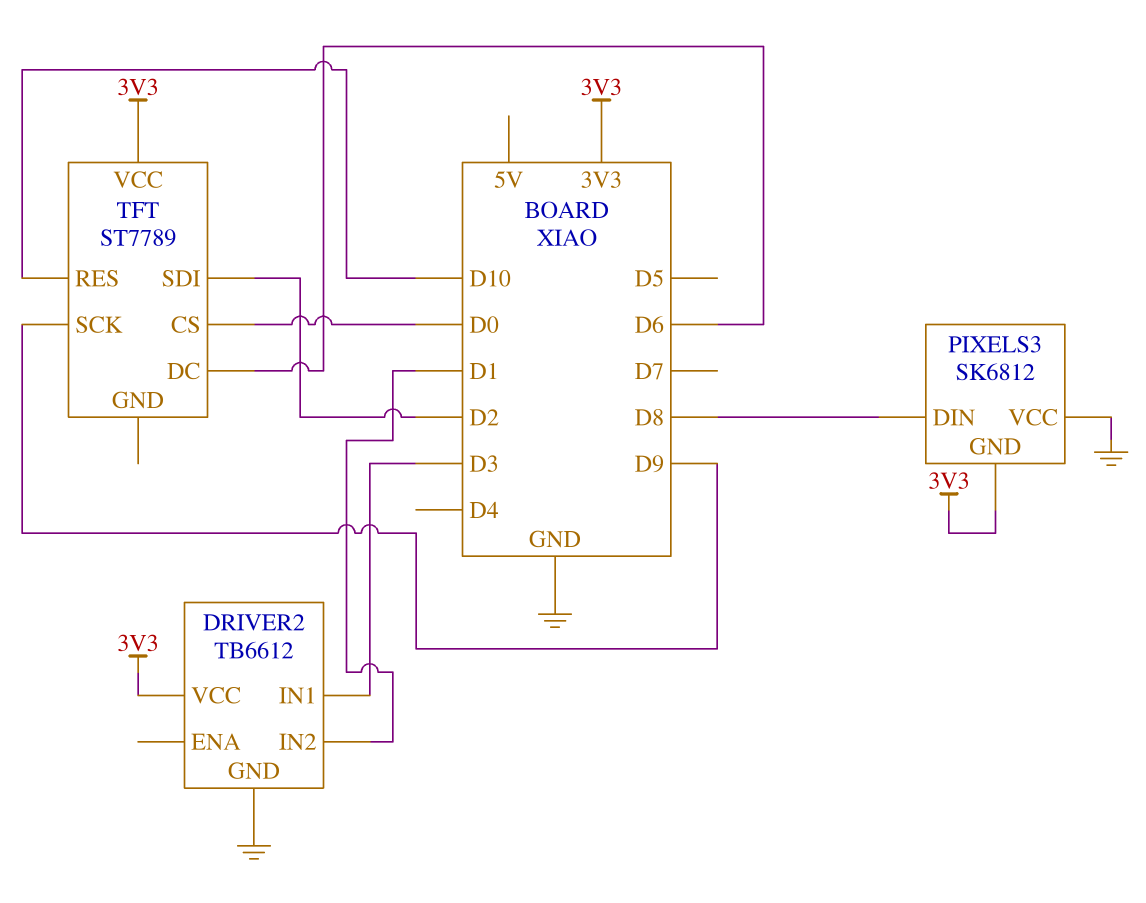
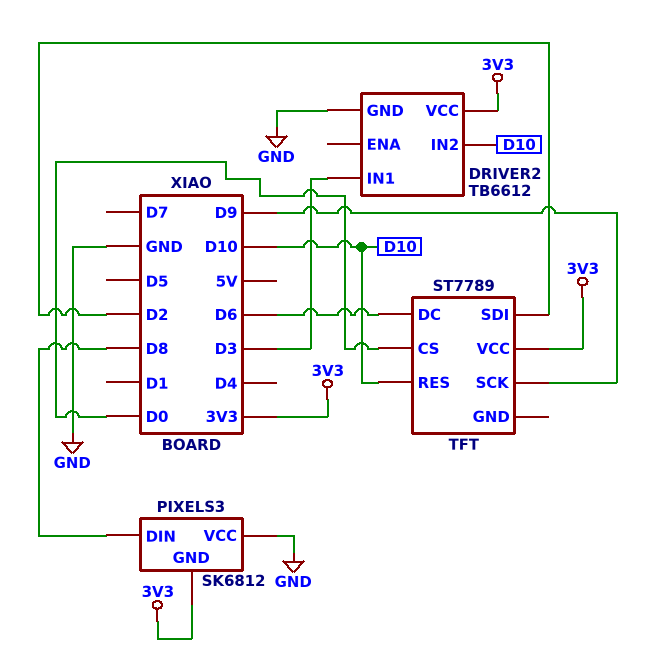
DRIVER2 pin IN2: D1 -> D10

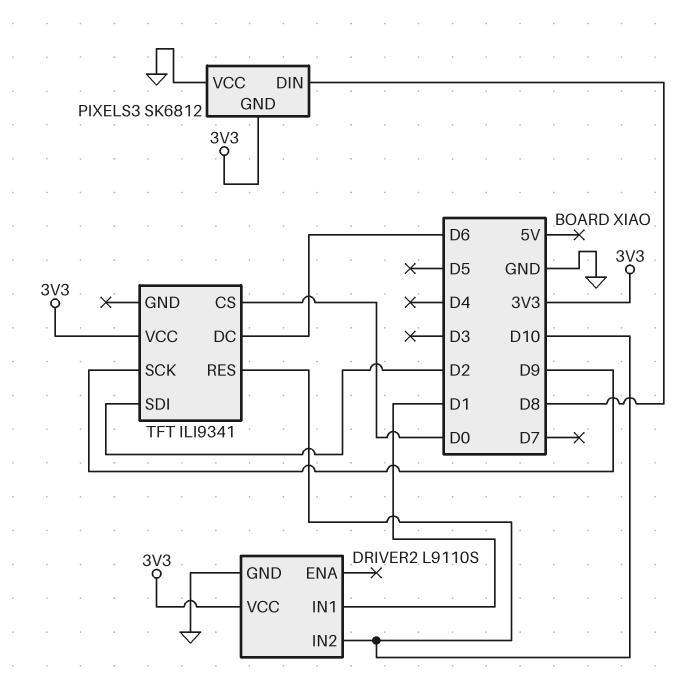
DRIVER2: TB6612 -> L9110S
DRIVER2 pin IN1: D3 -> D1
TFT: ST7789 -> ILI9341

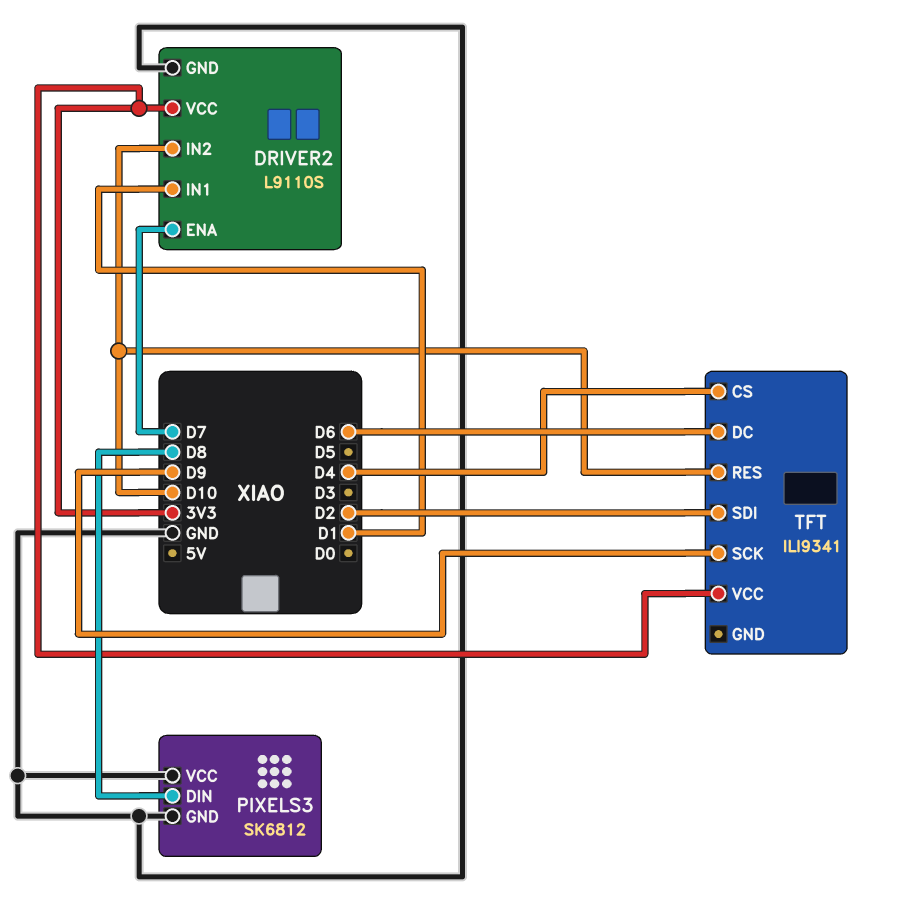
DRIVER2 pin ENA: none -> D7
PIXELS3 pin GND: 3V3 -> GND
TFT pin CS: D0 -> D4

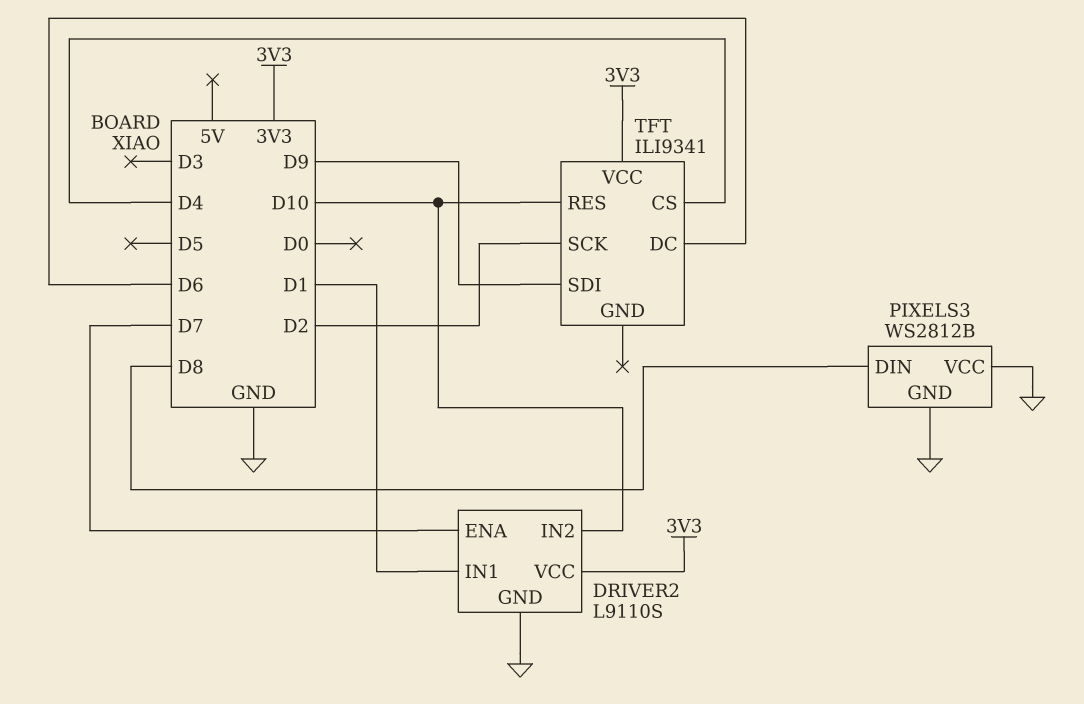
PIXELS3: SK6812 -> WS2812B
TFT pin SCK: D9 -> D2
TFT pin SDI: D2 -> D9

